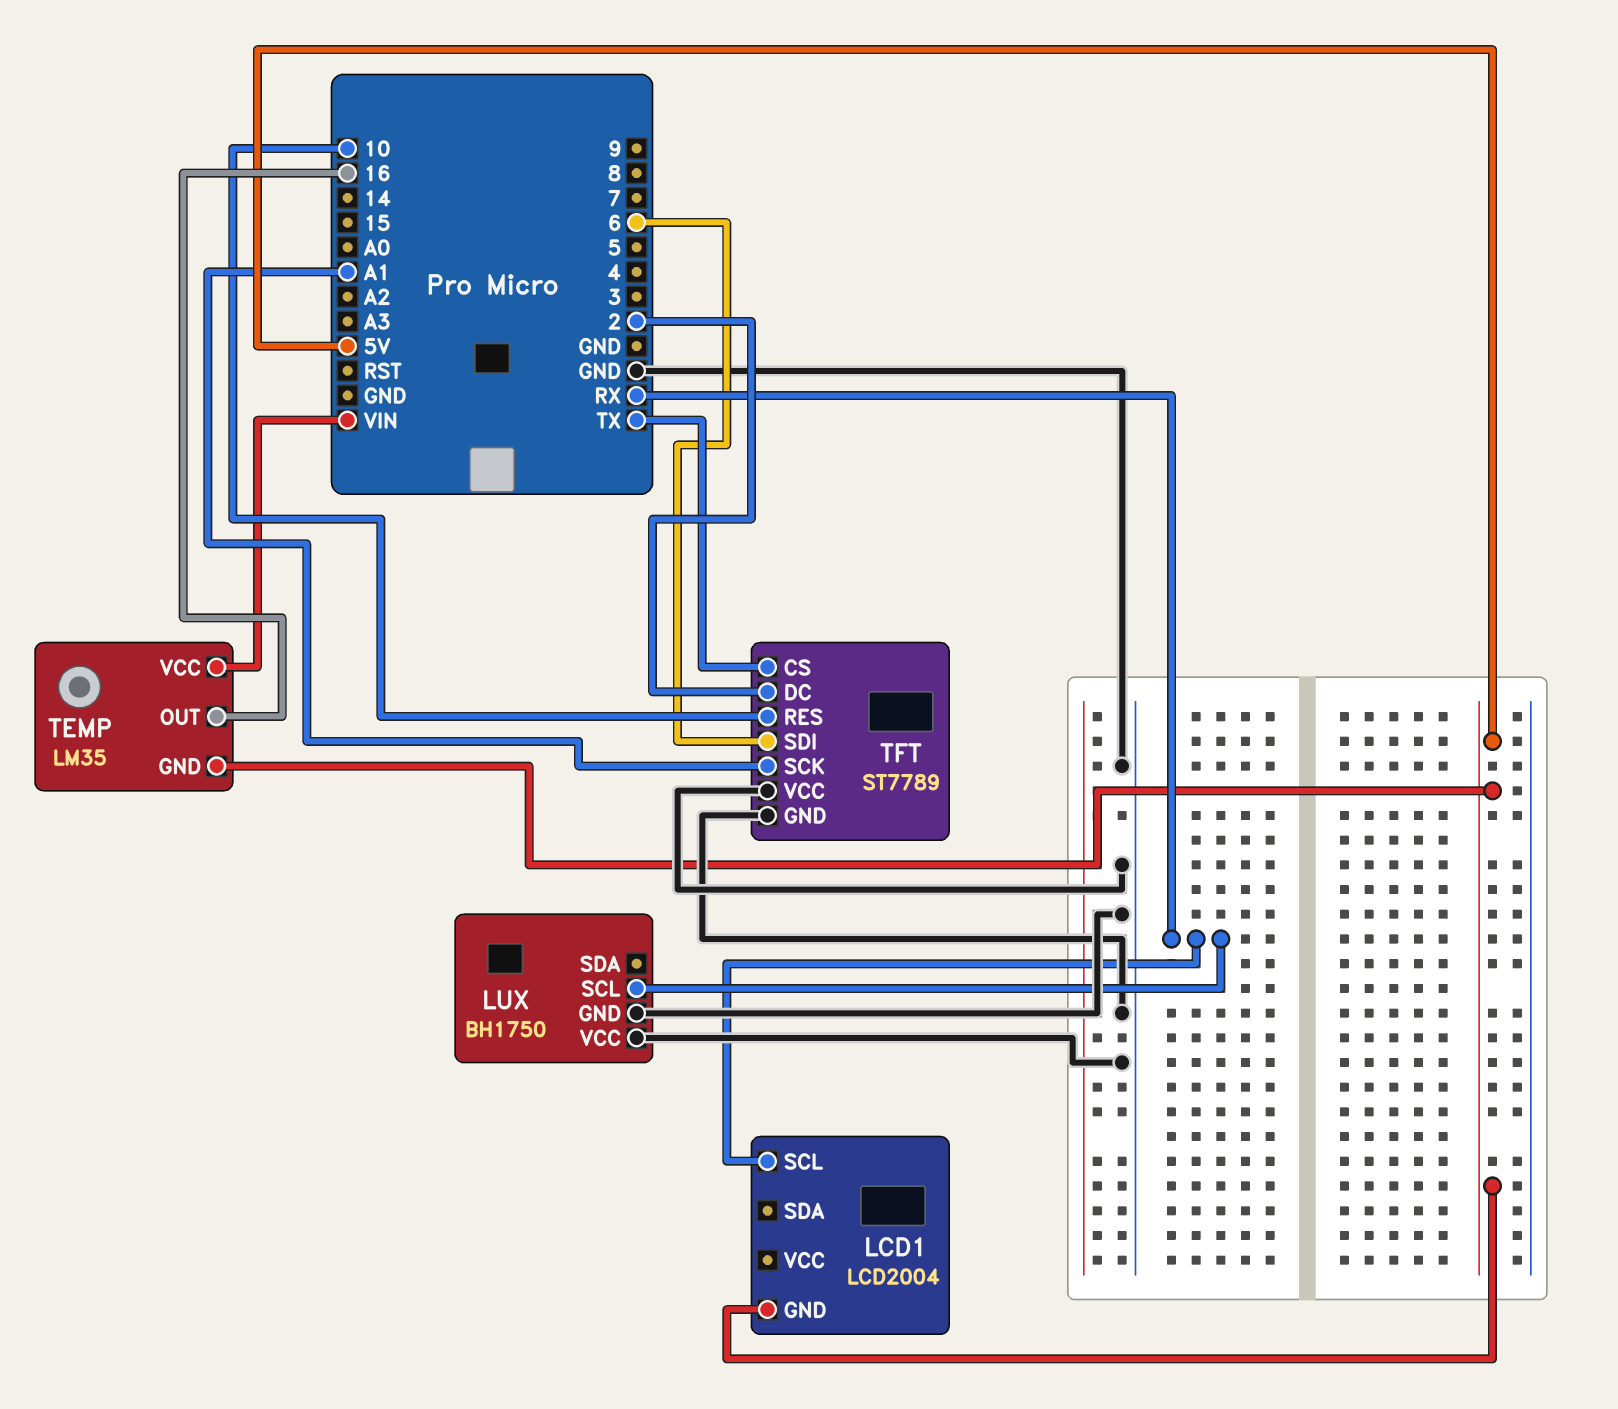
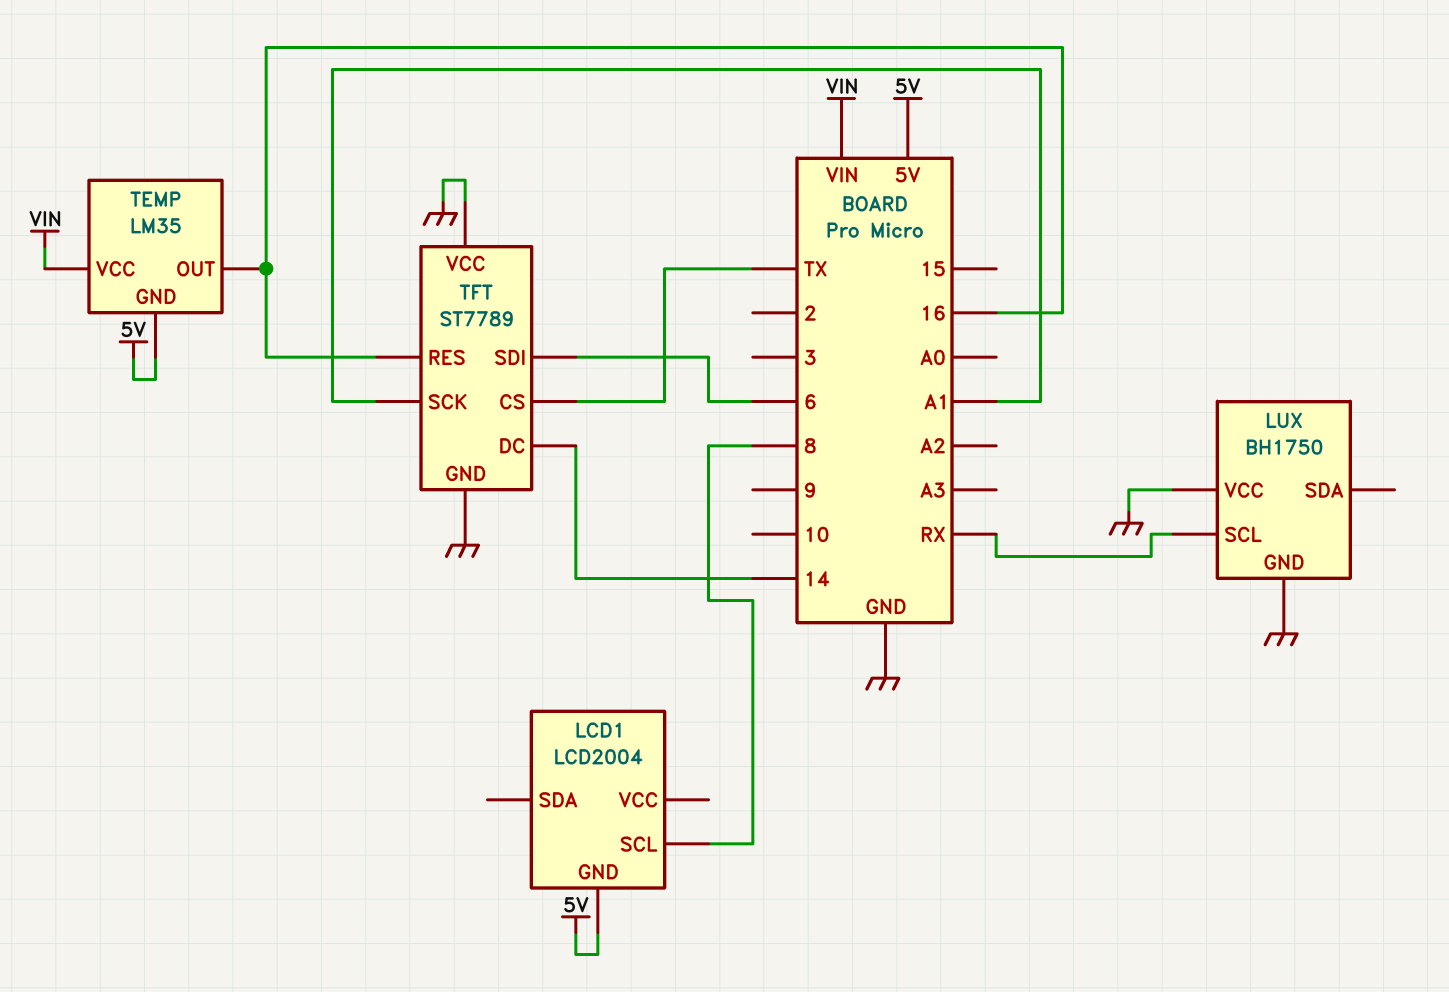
LCD1 pin SCL: RX -> 8
TFT pin DC: 2 -> 14
TFT pin RES: 10 -> 16

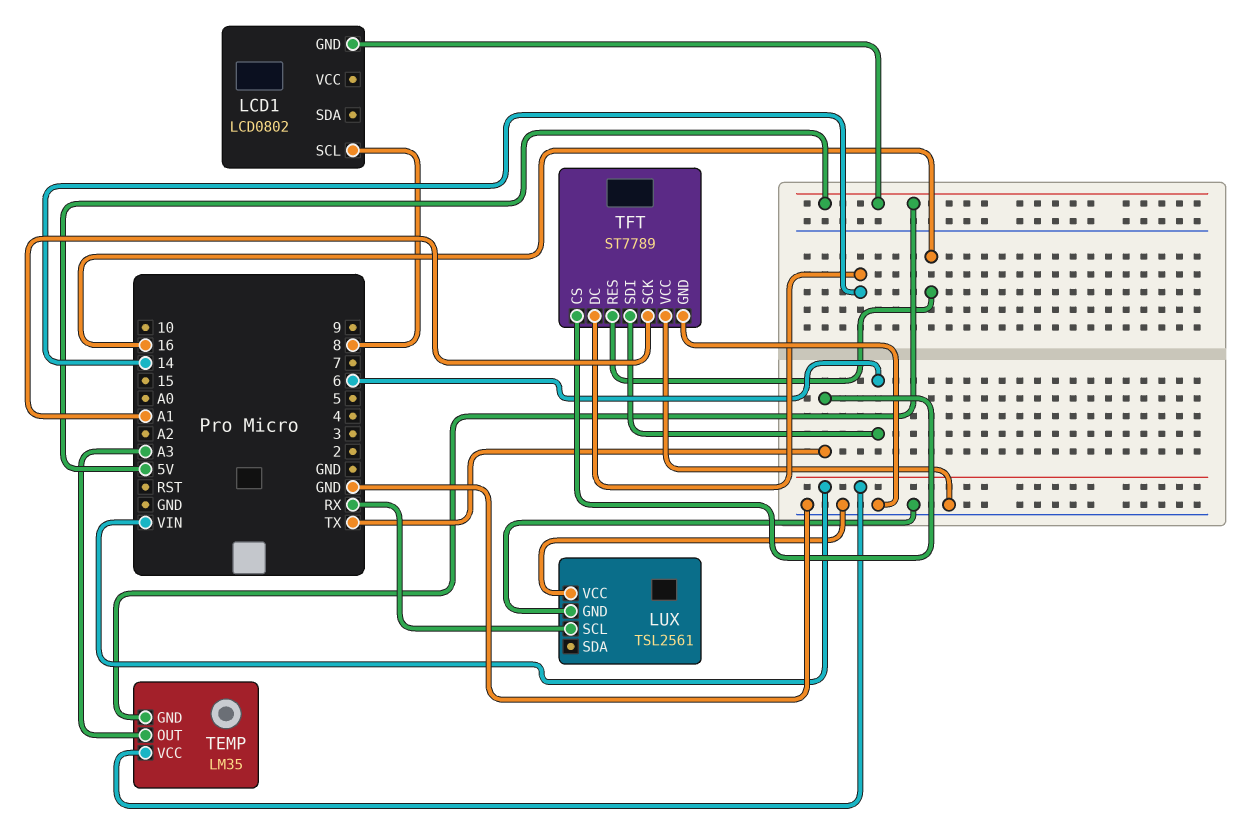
LCD1: LCD2004 -> LCD0802
LUX: BH1750 -> TSL2561
TEMP pin OUT: 16 -> A3

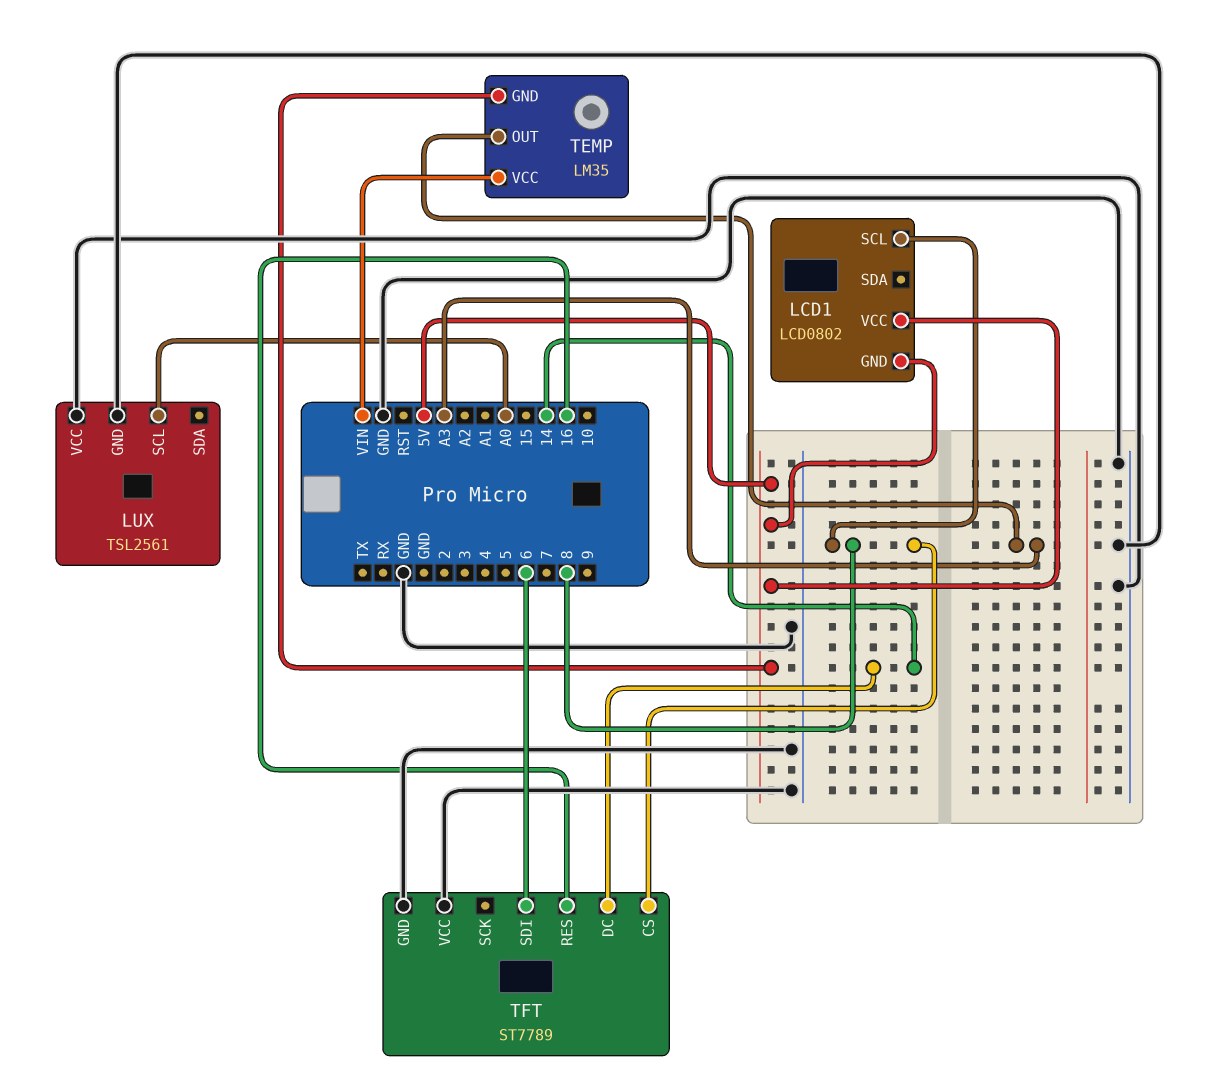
LCD1 pin VCC: none -> 5V
LUX pin SCL: RX -> A0
TFT pin CS: TX -> 8
TFT pin SCK: A1 -> none

